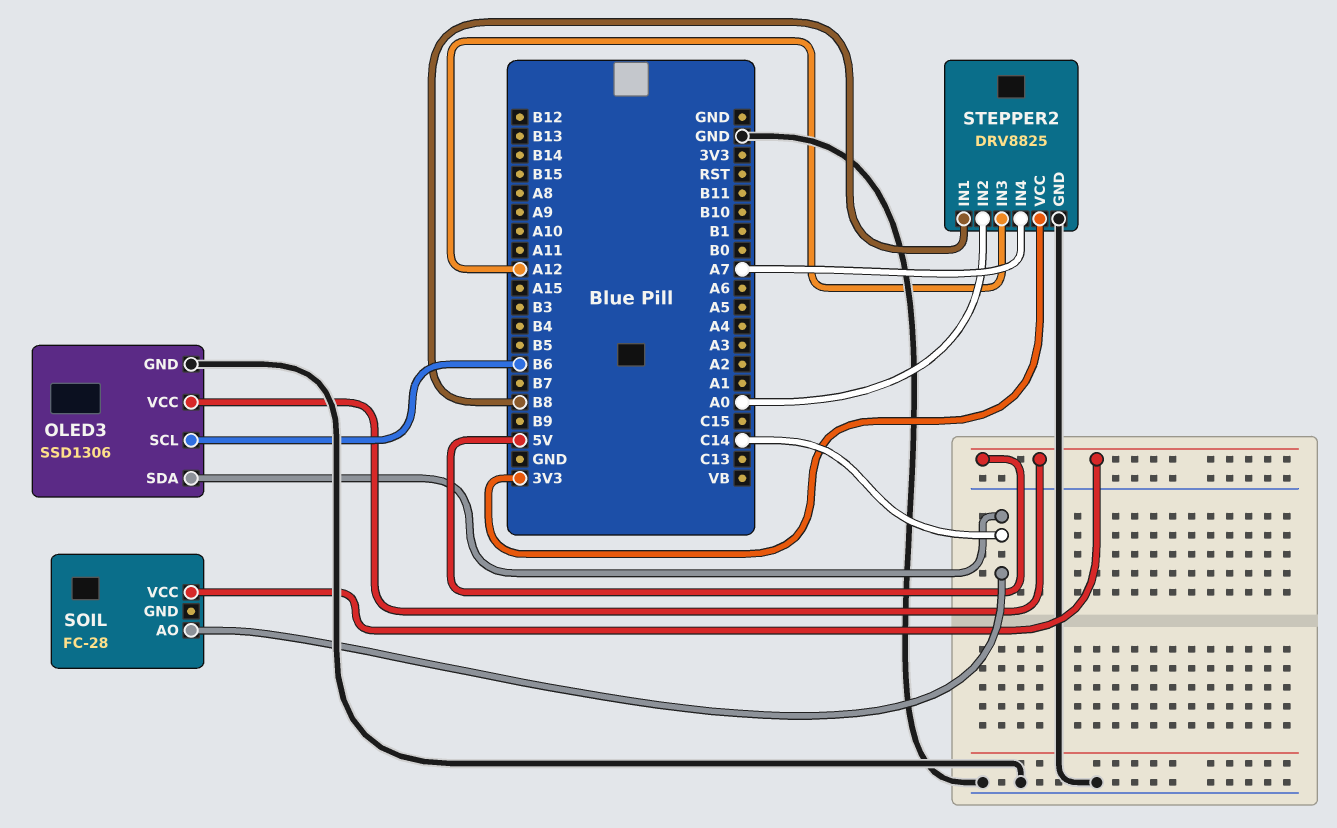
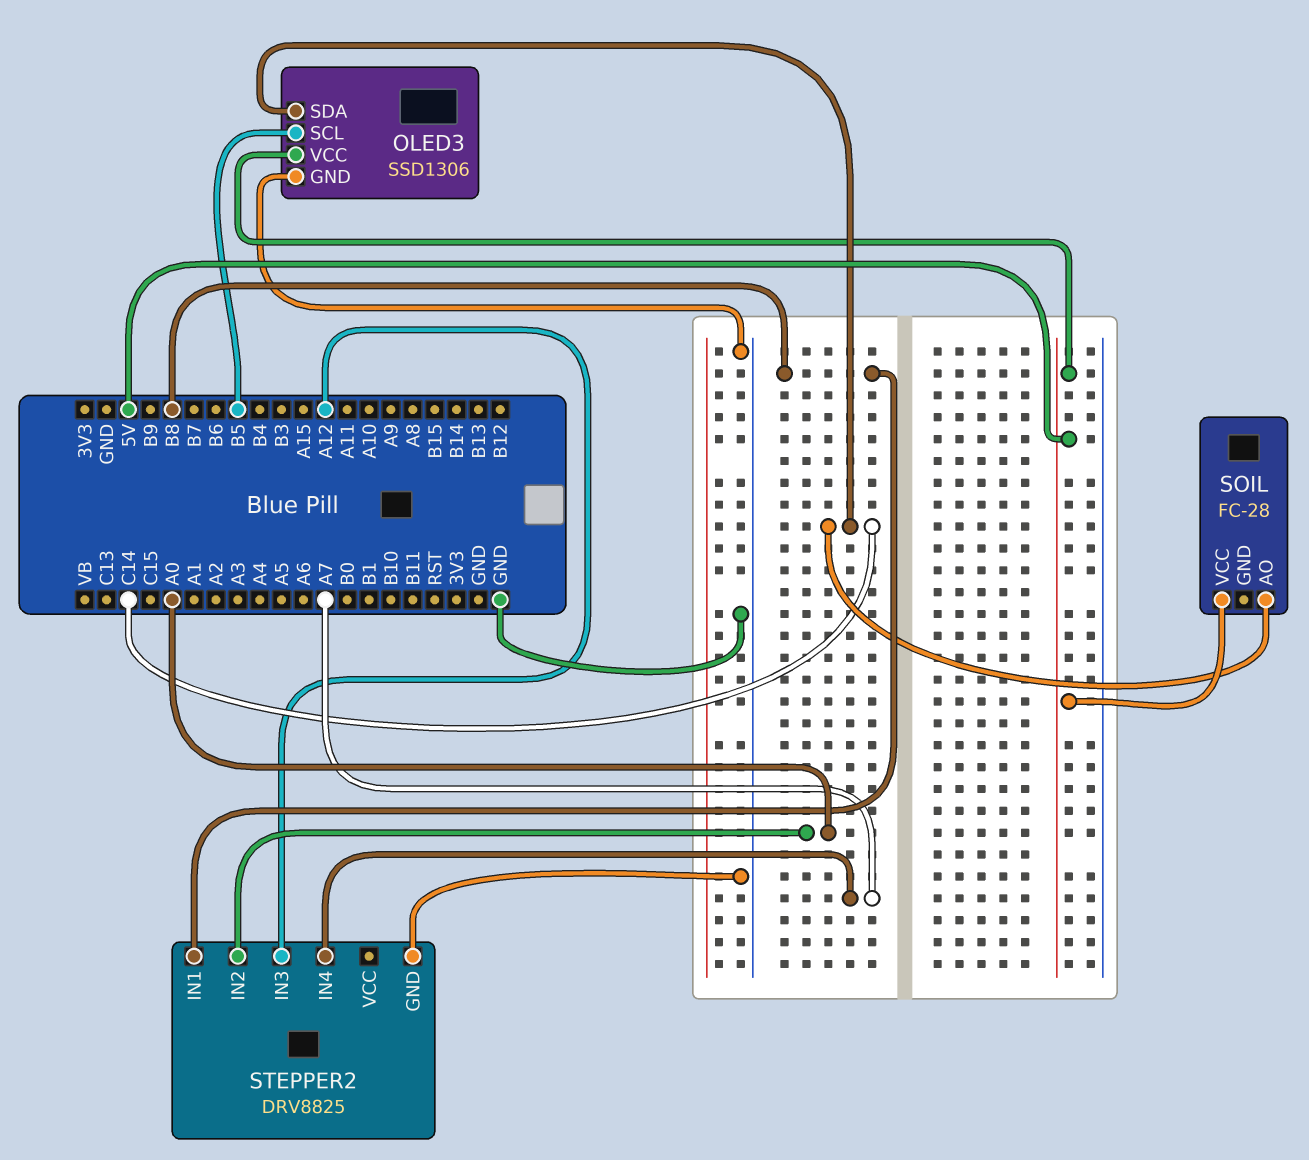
OLED3 pin SCL: B6 -> B5
STEPPER2 pin VCC: 3V3 -> none

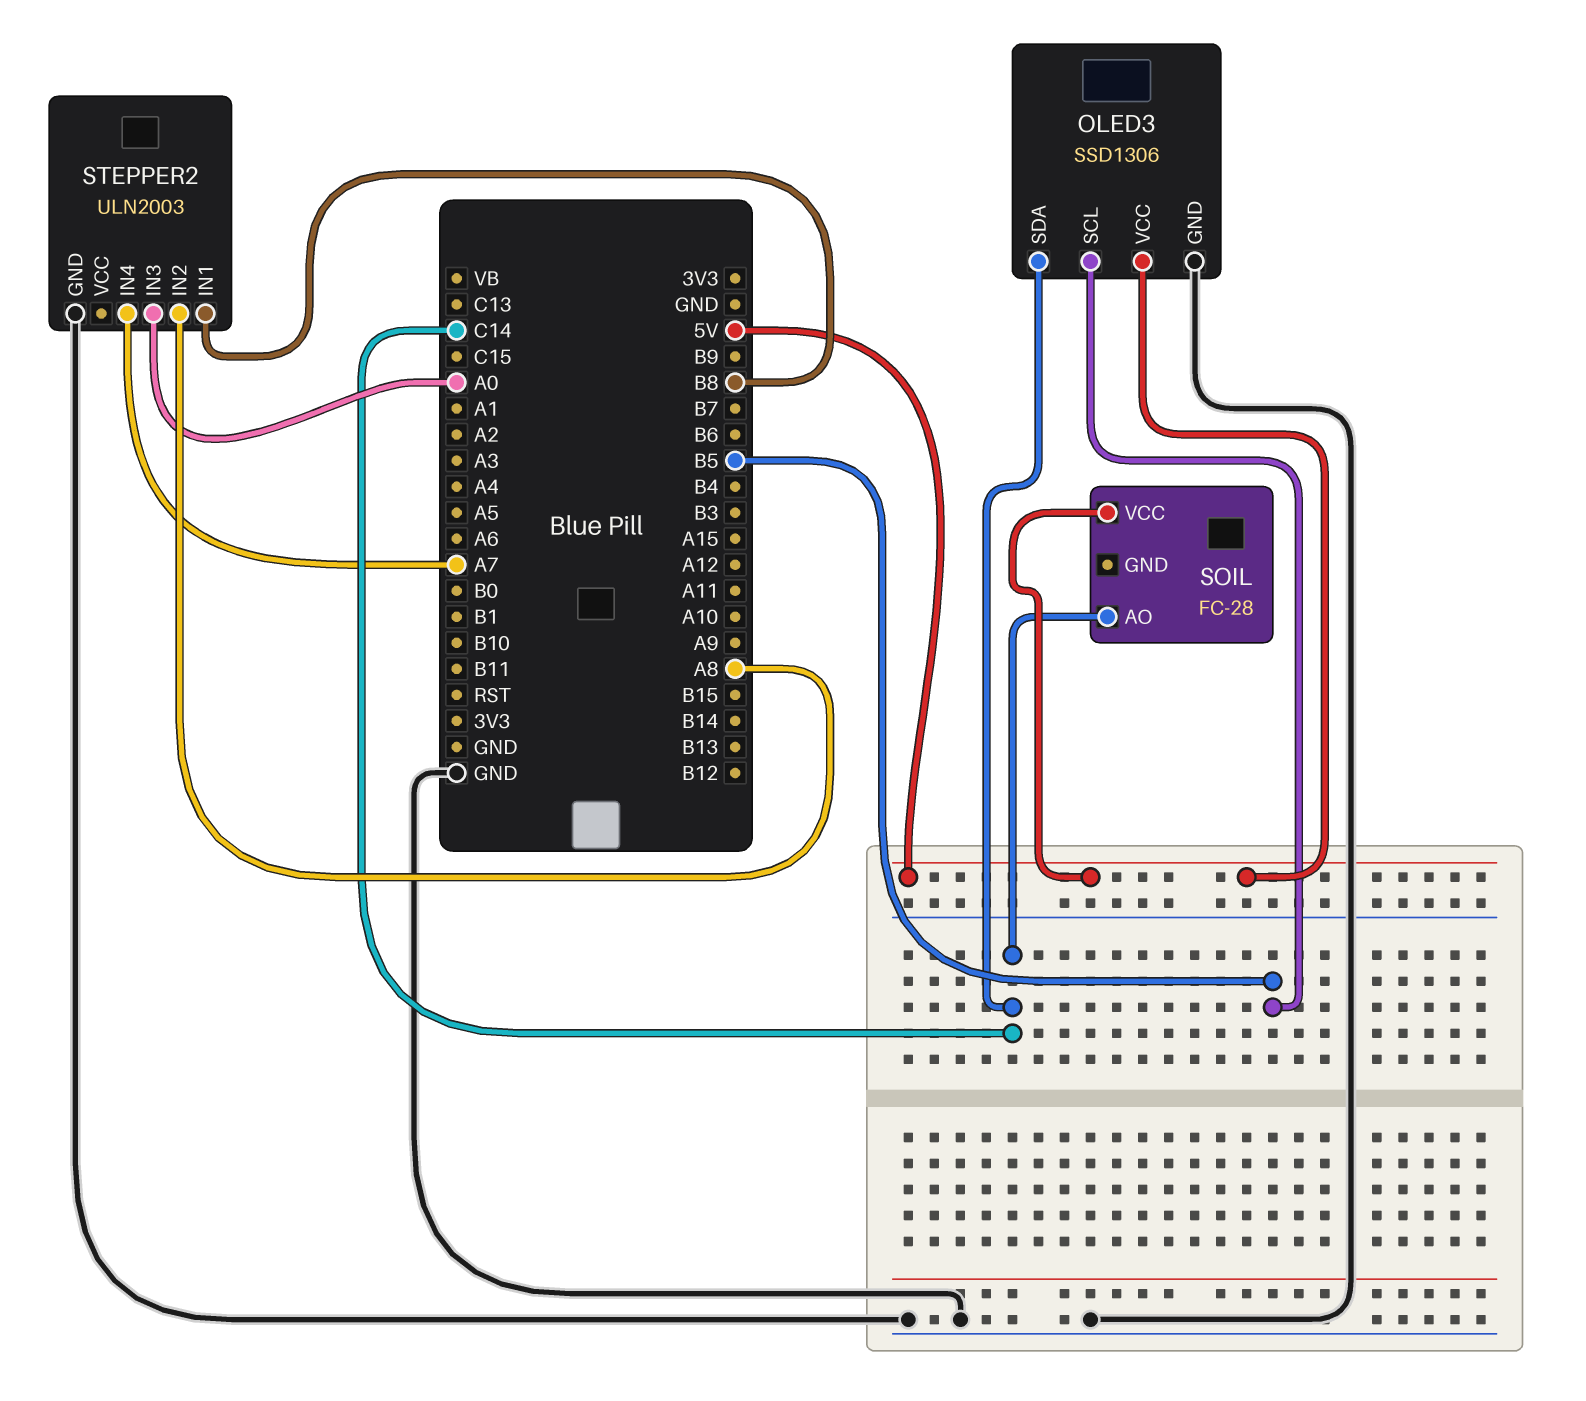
STEPPER2: DRV8825 -> ULN2003
STEPPER2 pin IN2: A0 -> A8
STEPPER2 pin IN3: A12 -> A0

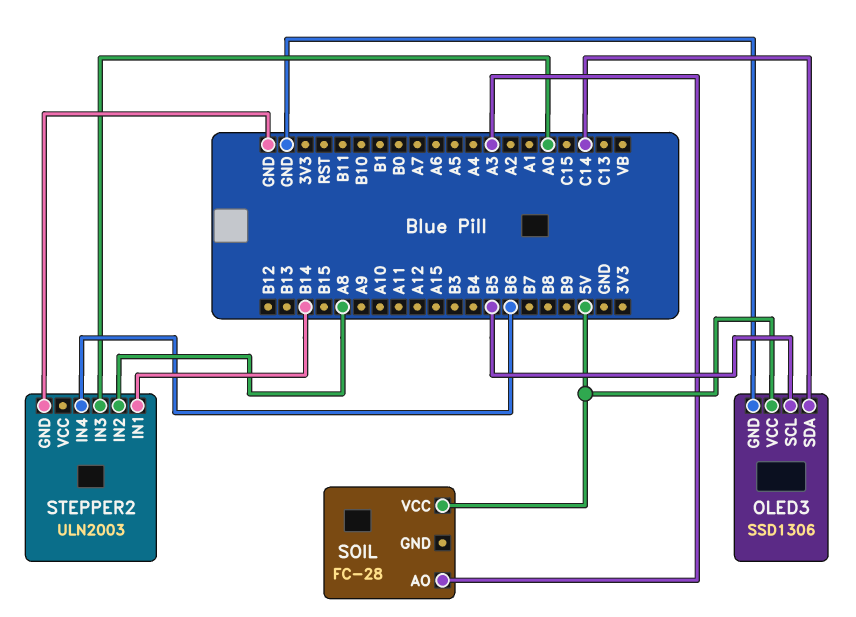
SOIL pin AO: C14 -> A3
STEPPER2 pin IN1: B8 -> B14
STEPPER2 pin IN4: A7 -> B6

